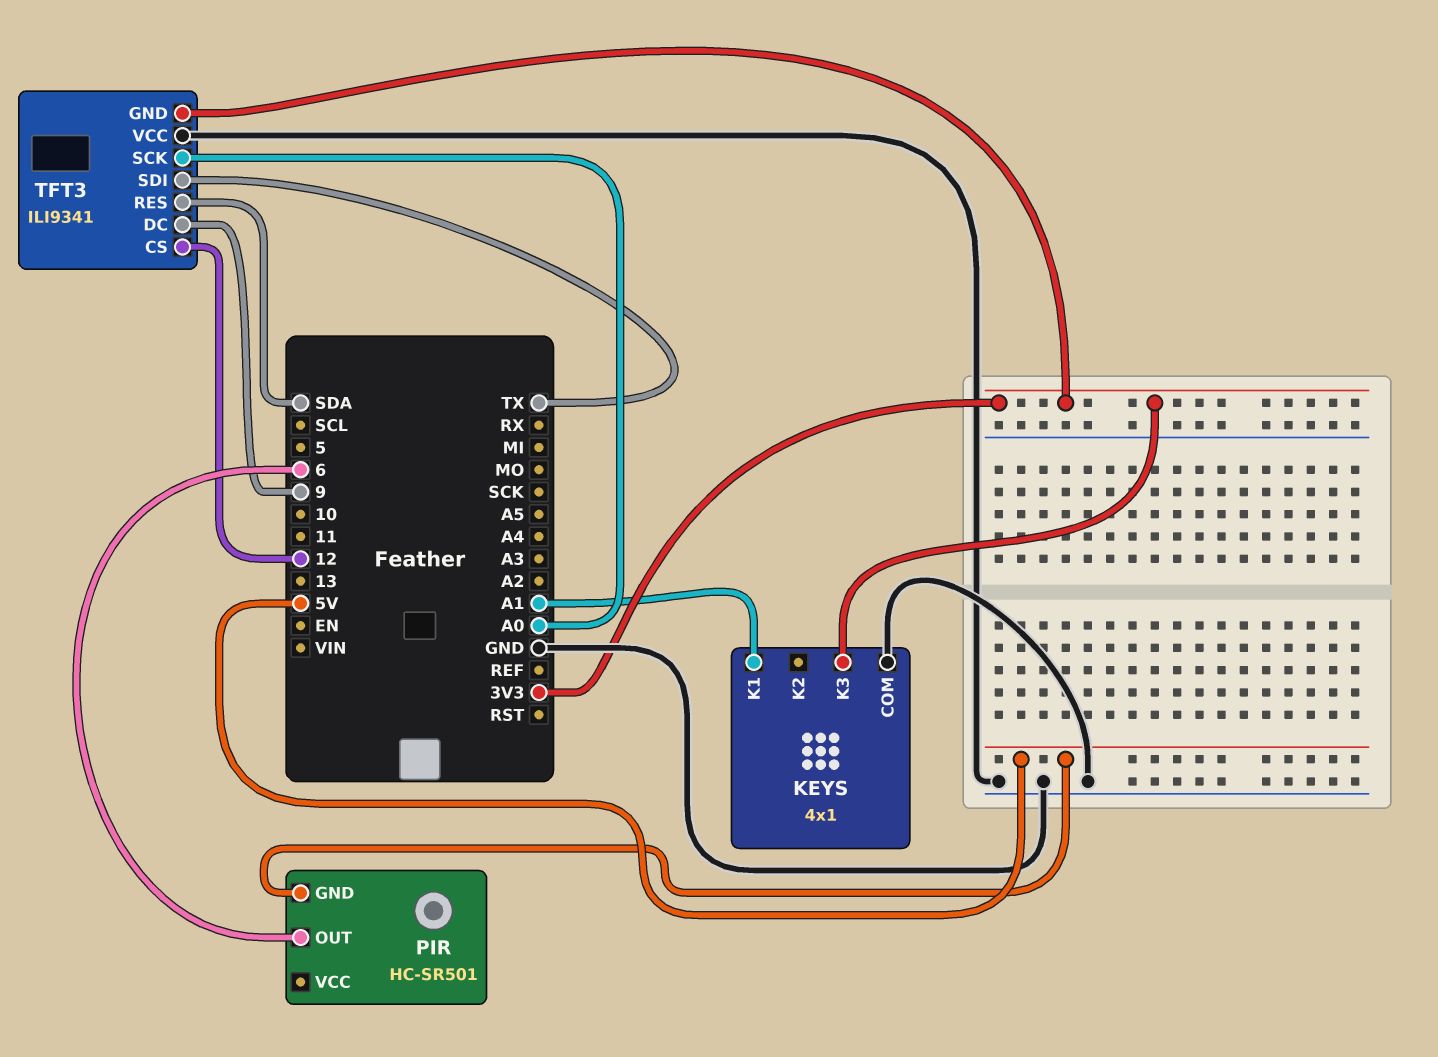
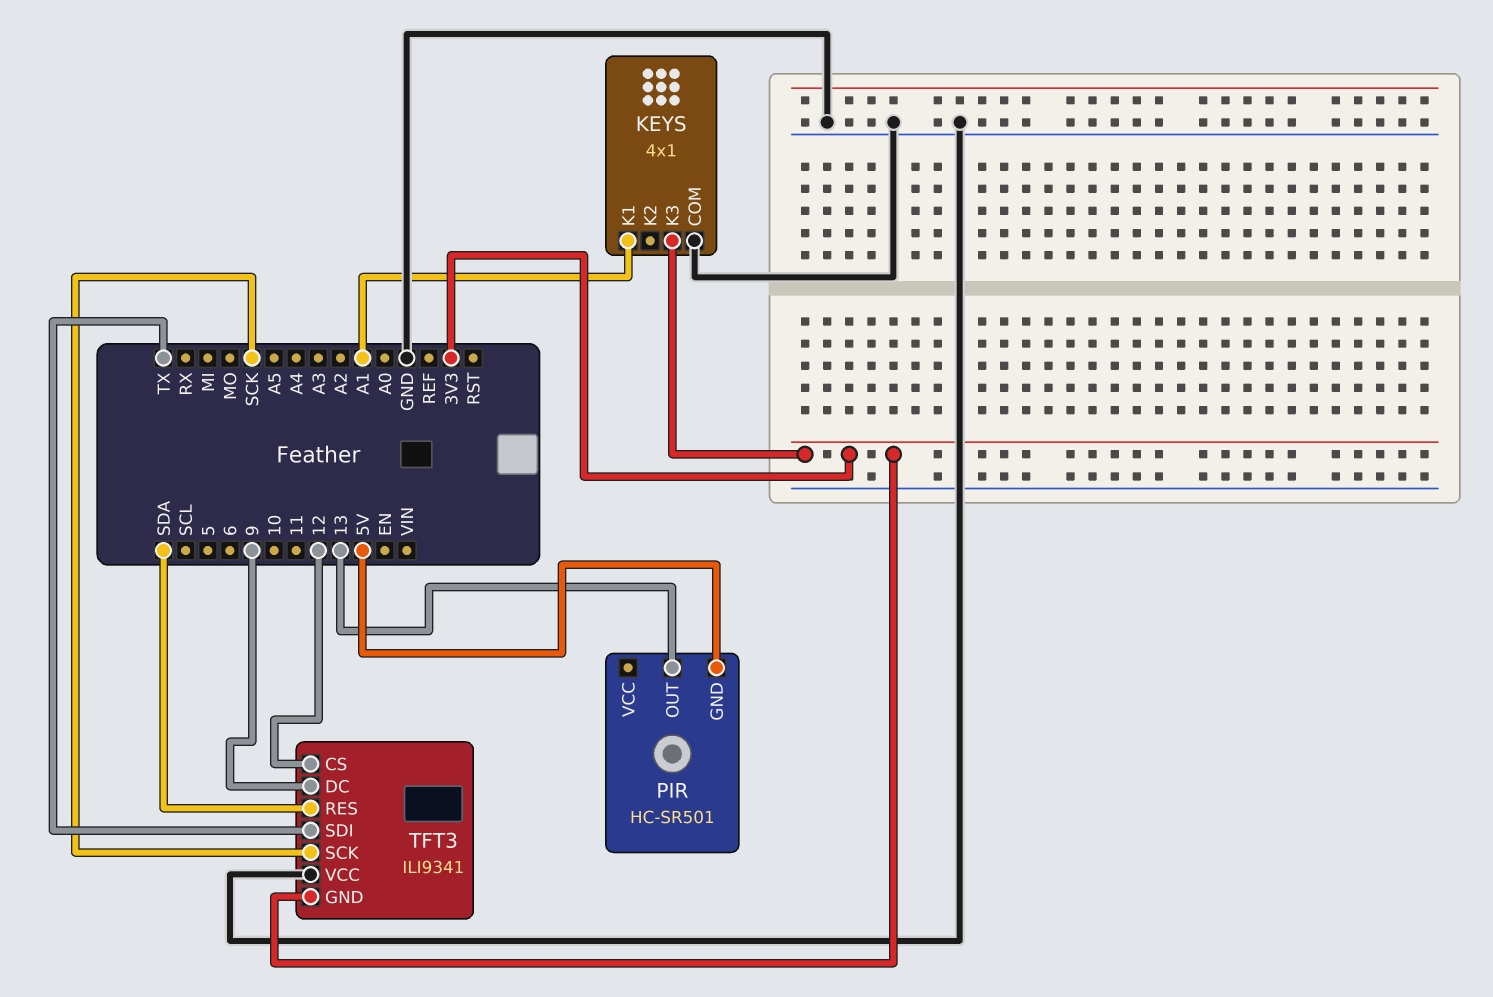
PIR pin OUT: 6 -> 13
TFT3 pin SCK: A0 -> SCK

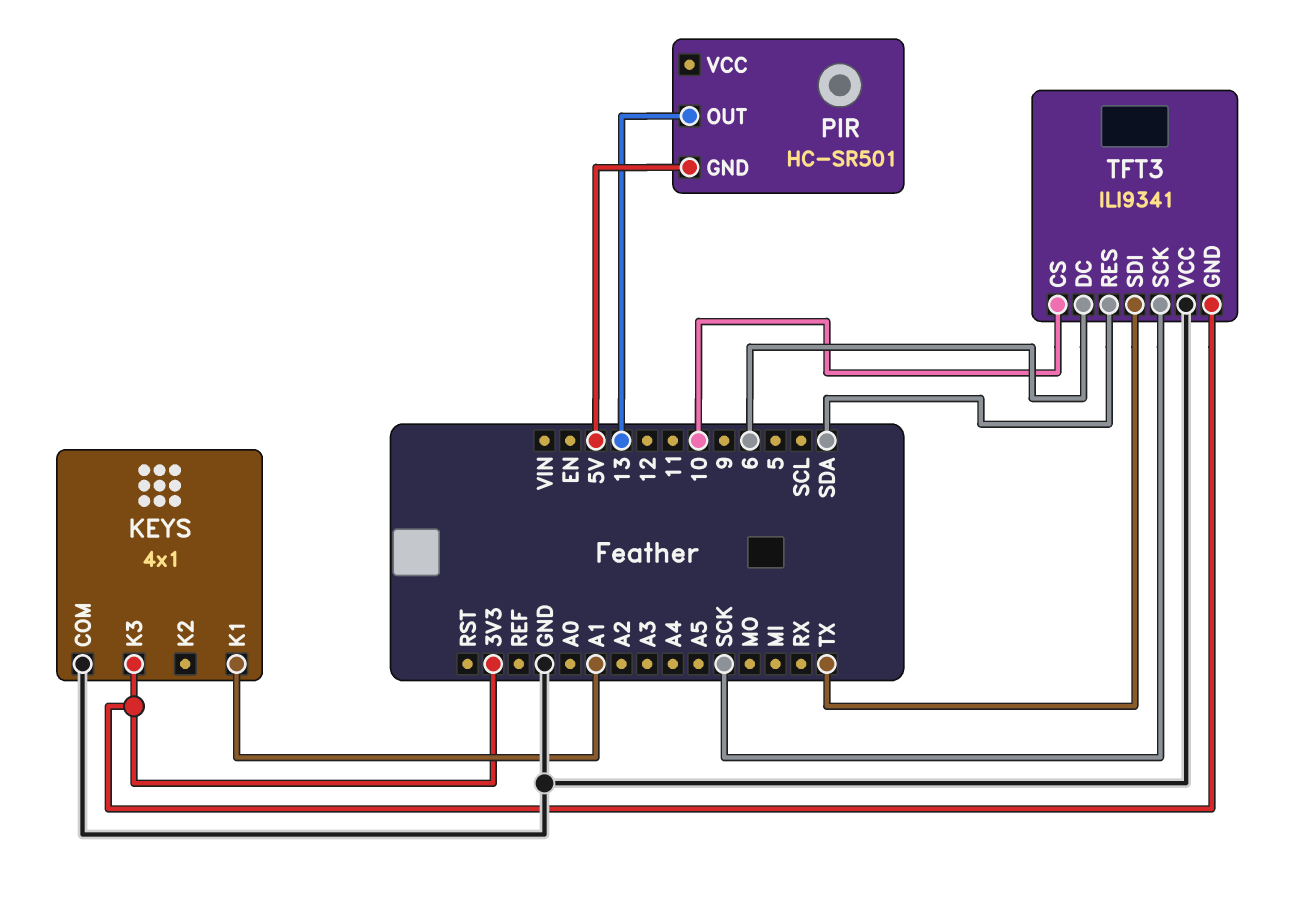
TFT3 pin CS: 12 -> 10
TFT3 pin DC: 9 -> 6

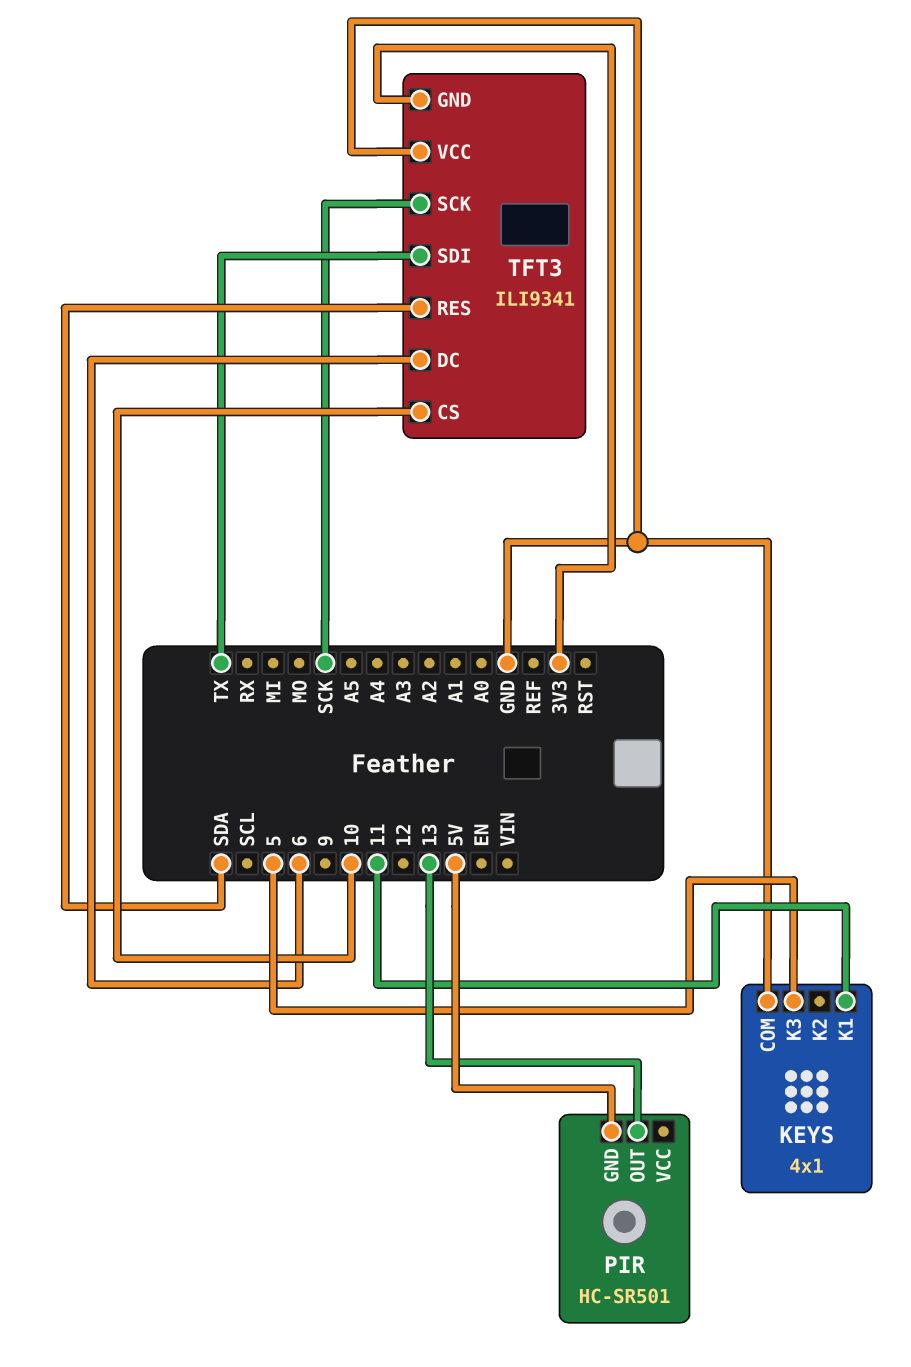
KEYS pin K1: A1 -> 11
KEYS pin K3: 3V3 -> 5

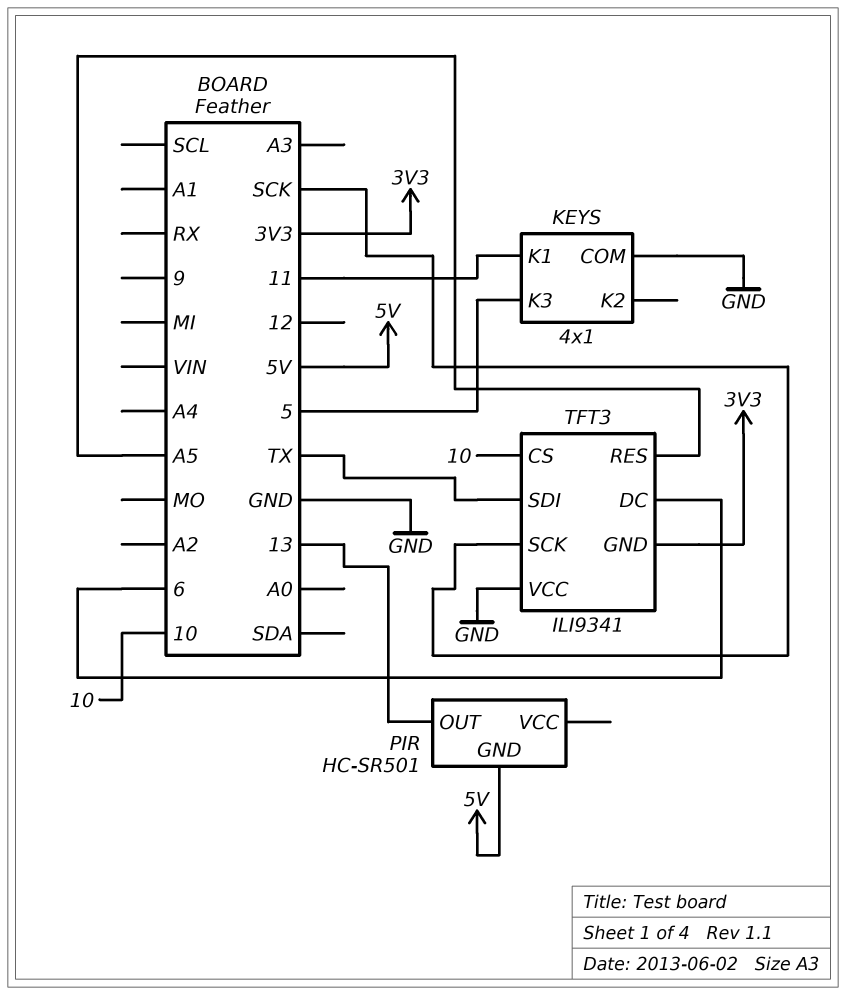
TFT3 pin RES: SDA -> A5

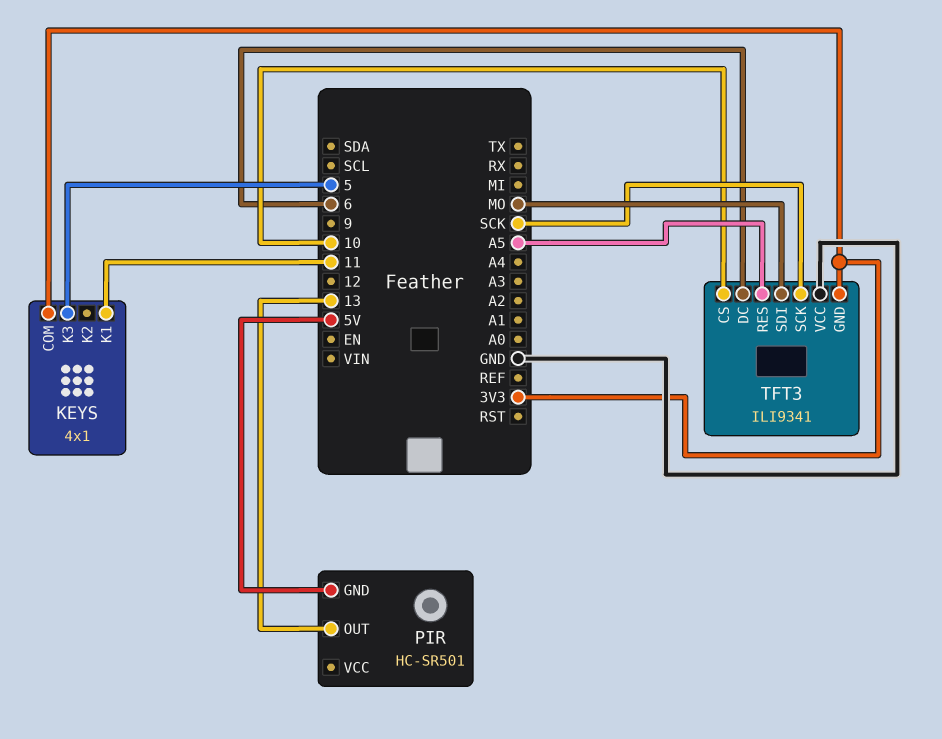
KEYS pin COM: GND -> 3V3
TFT3 pin SDI: TX -> MO

